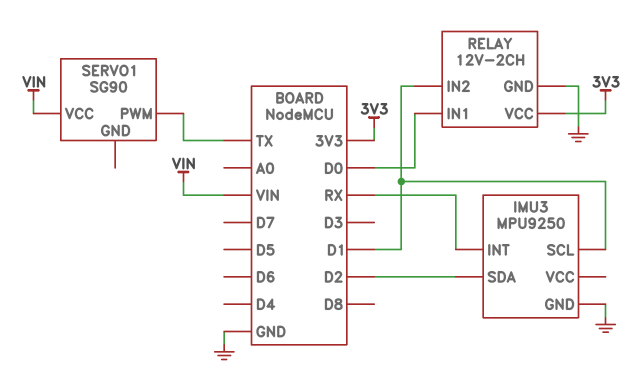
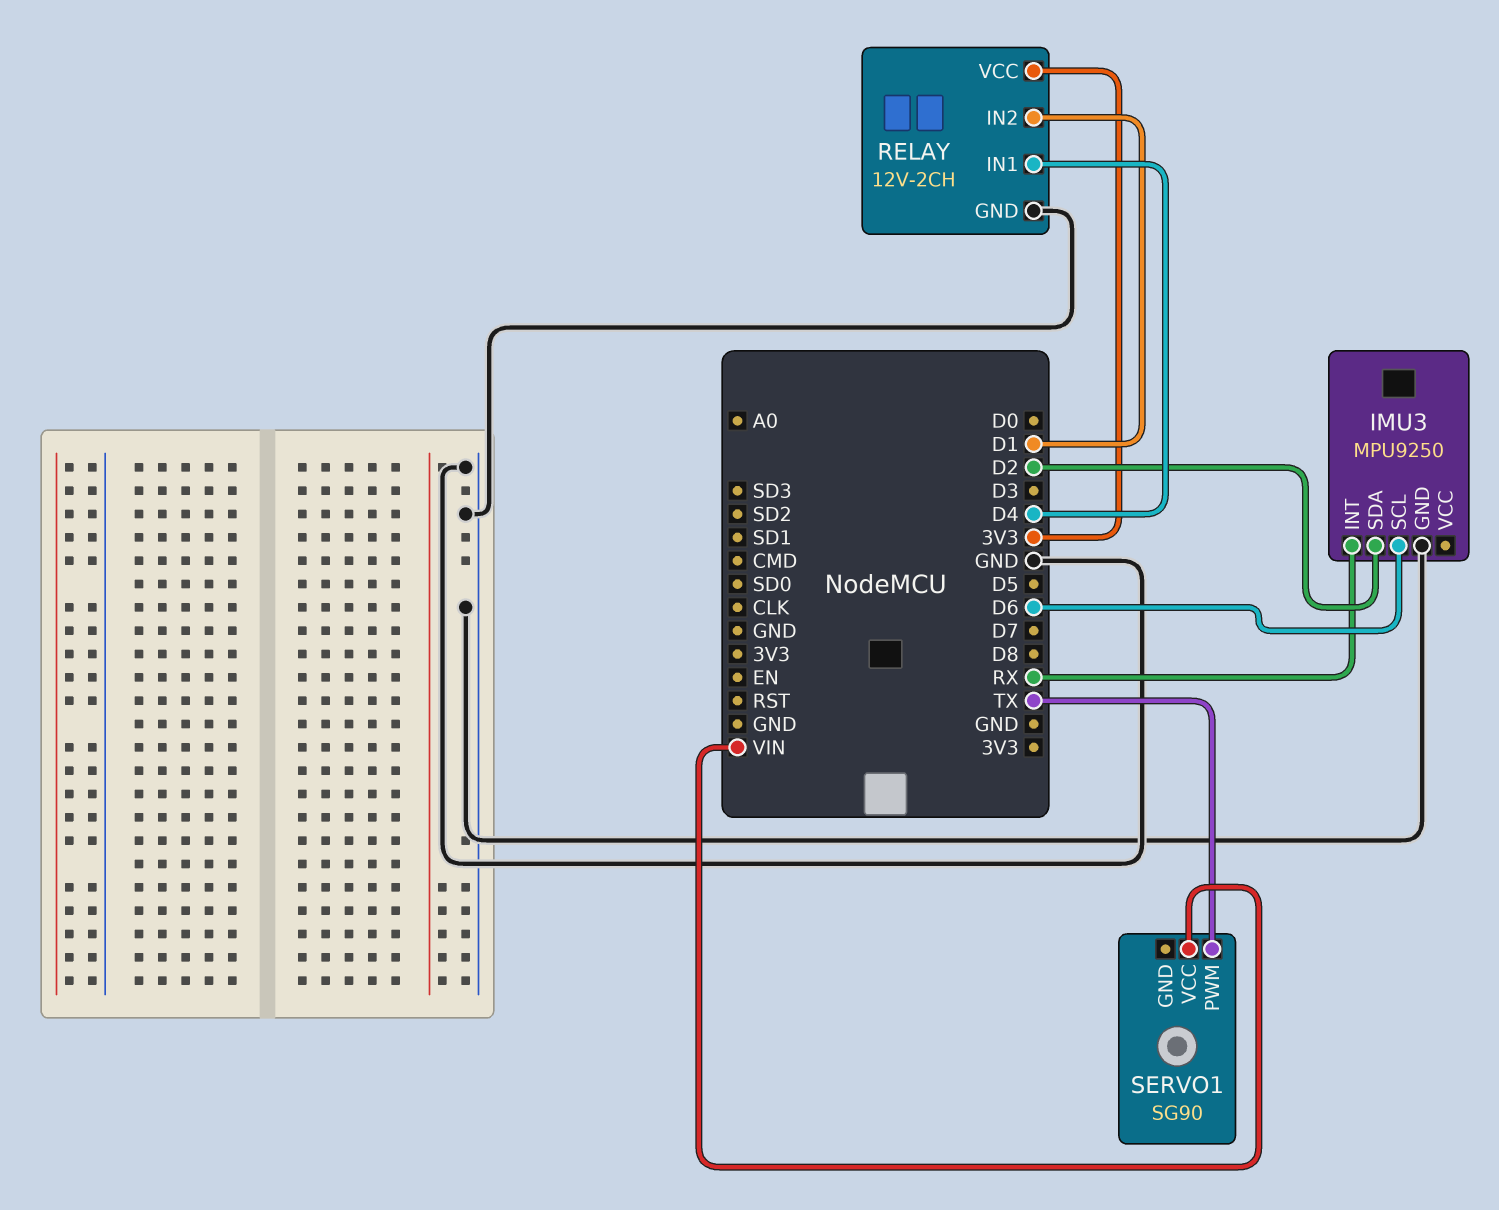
IMU3 pin SCL: D1 -> D6
RELAY pin IN1: D0 -> D4

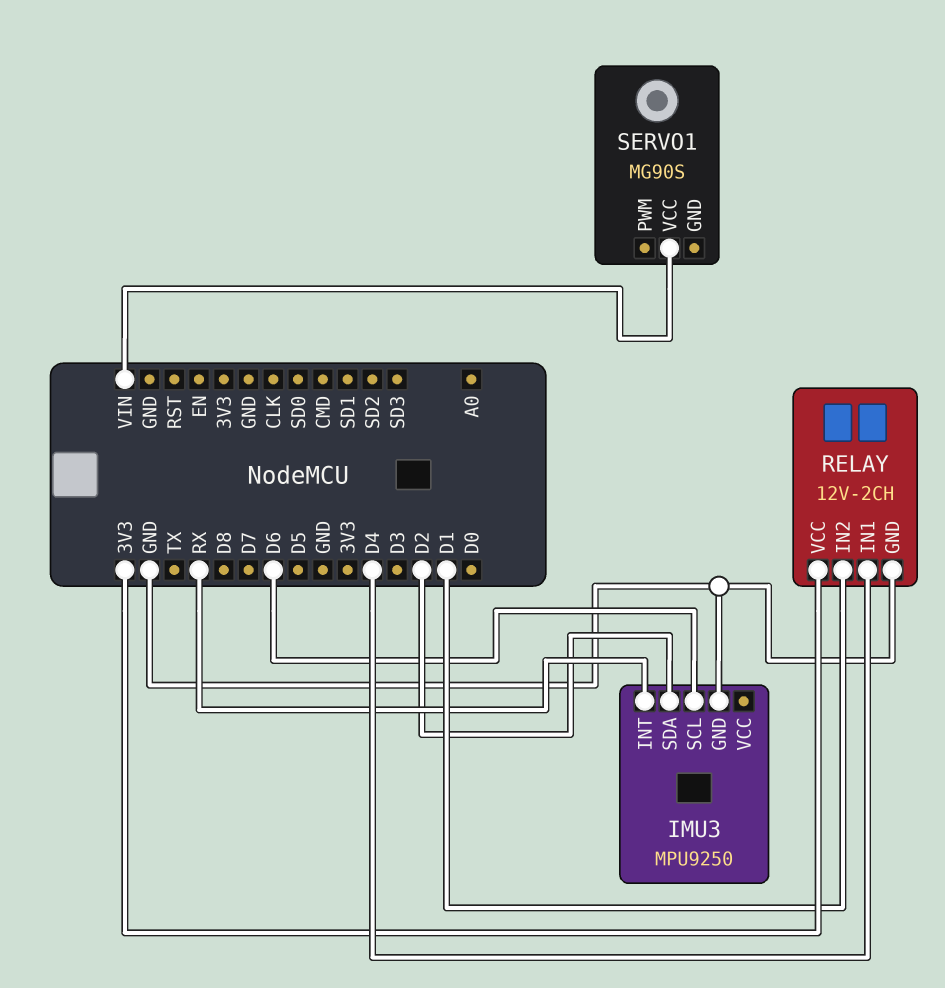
SERVO1: SG90 -> MG90S
SERVO1 pin PWM: TX -> none

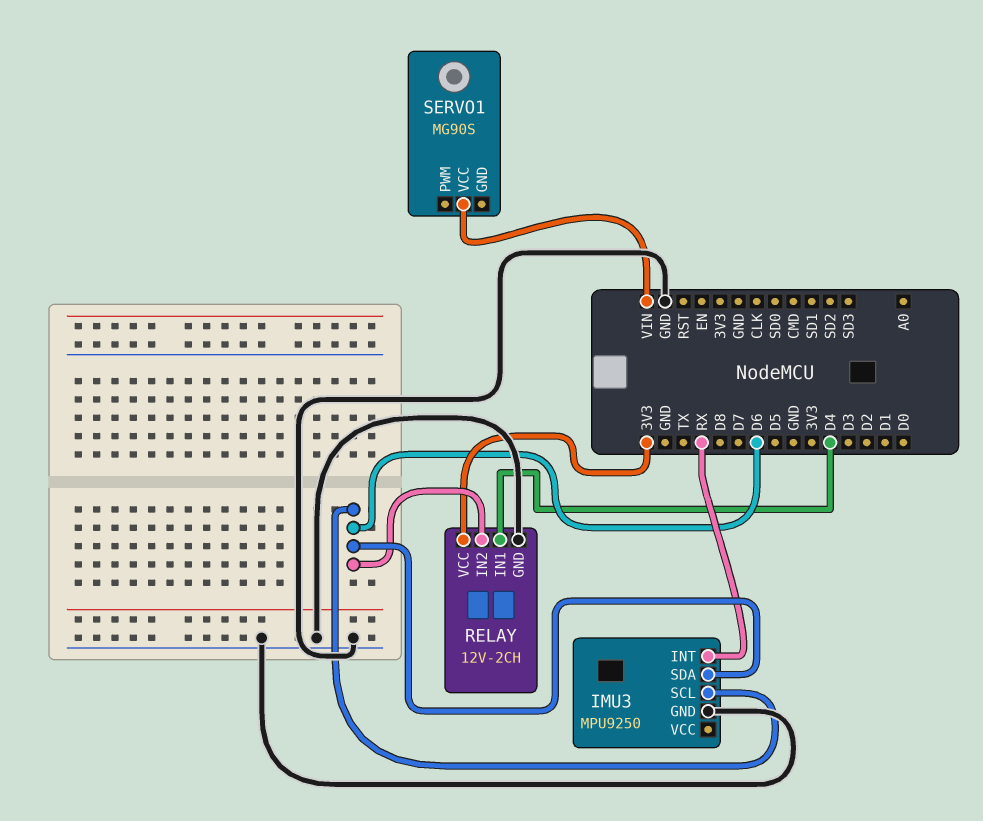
IMU3 pin SDA: D2 -> D6
RELAY pin IN2: D1 -> D6

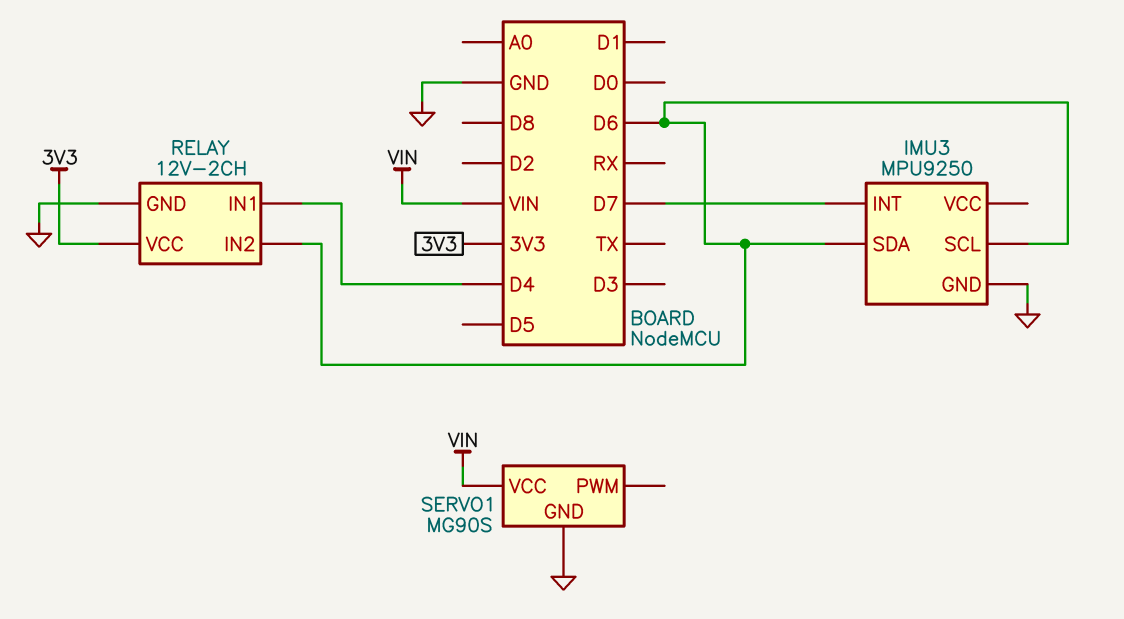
IMU3 pin INT: RX -> D7
SERVO1 pin GND: none -> GND

